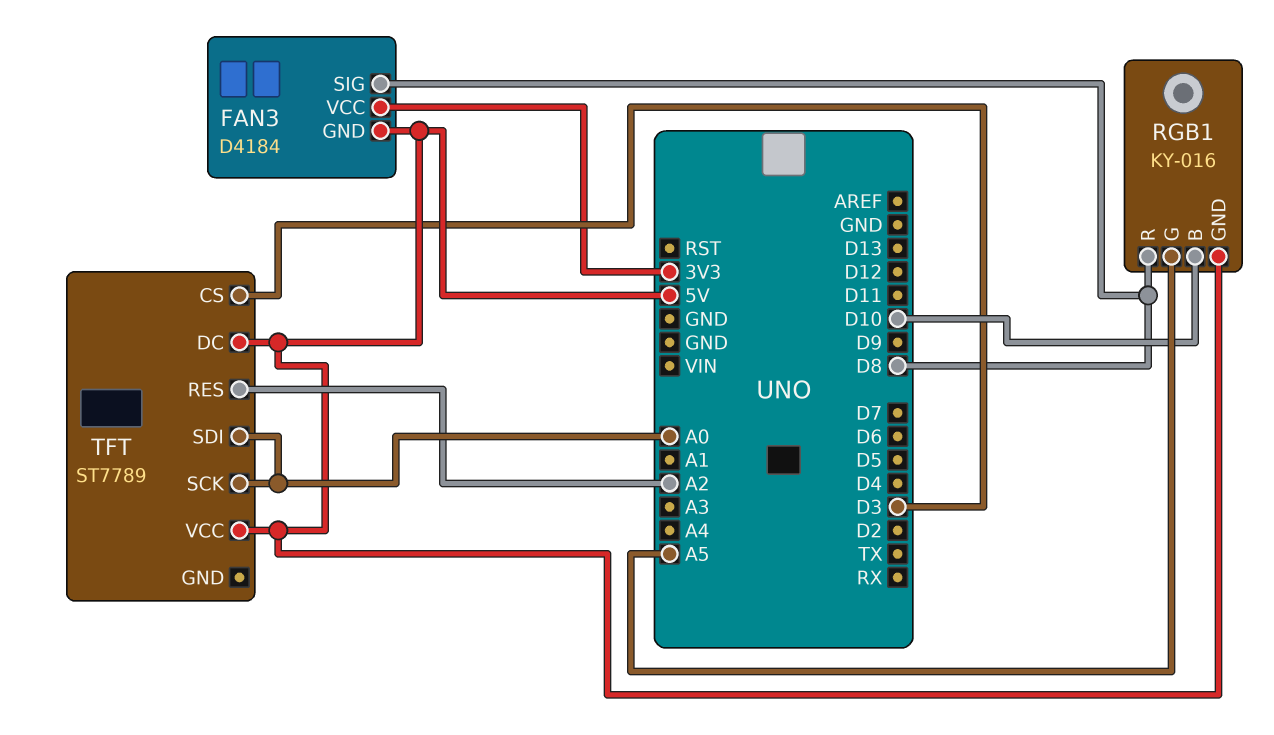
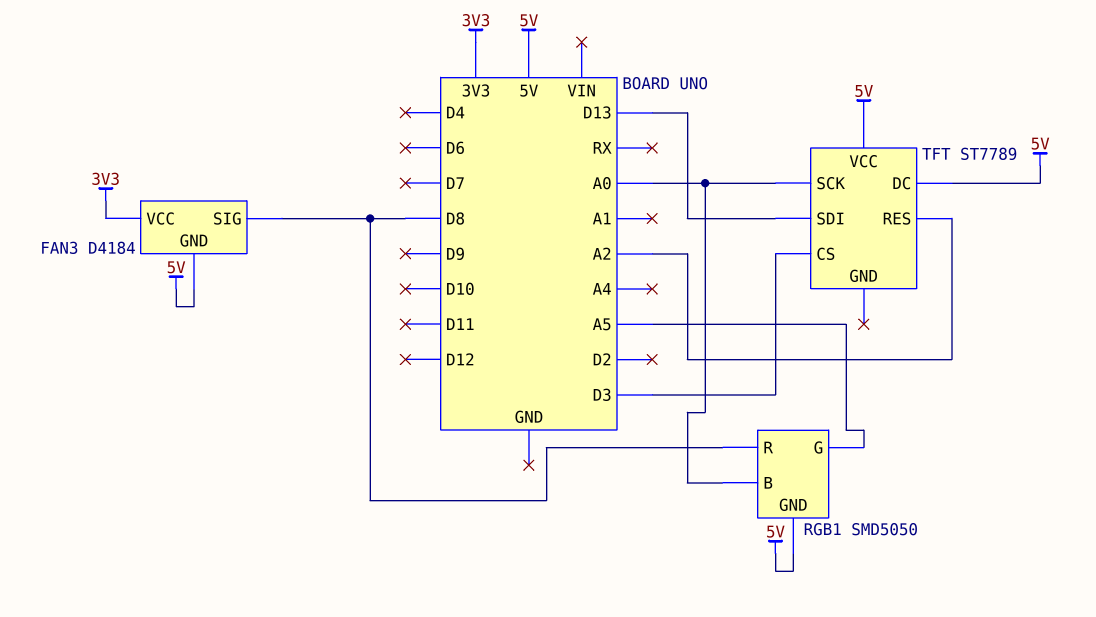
RGB1: KY-016 -> SMD5050
RGB1 pin B: D10 -> A0
TFT pin SDI: A0 -> D13

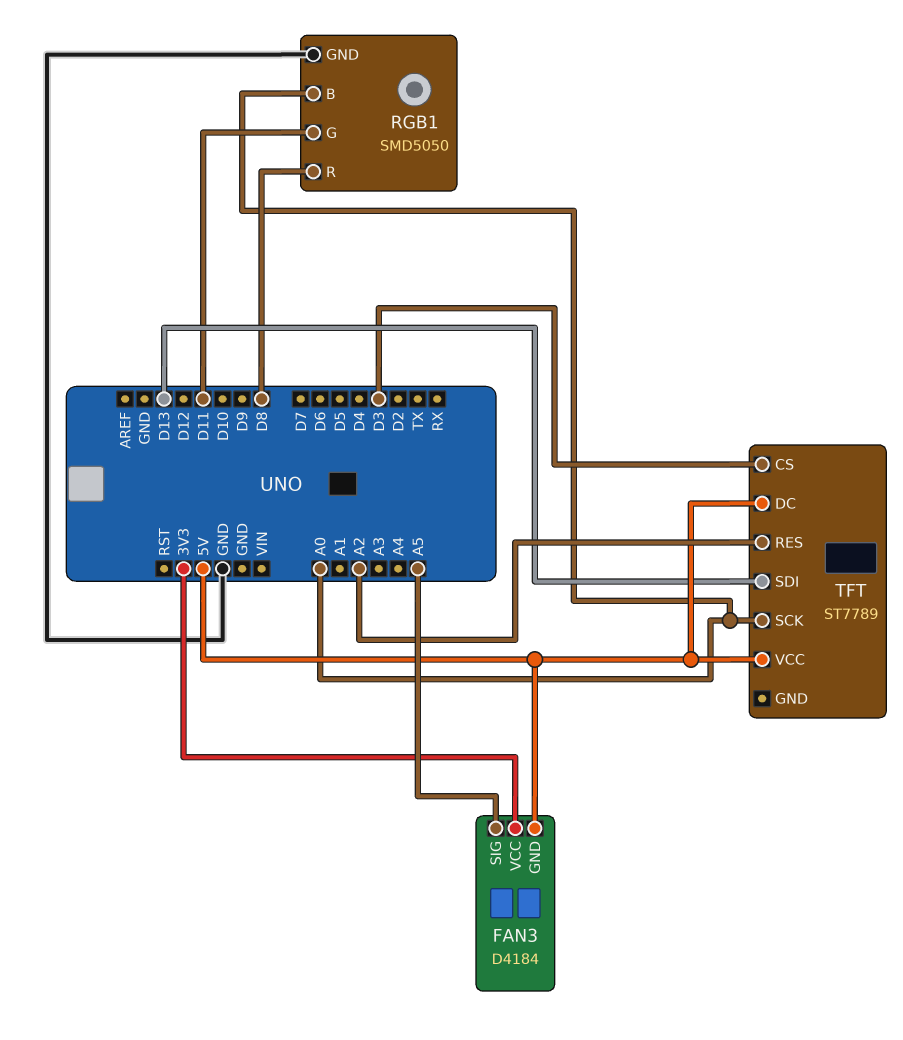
FAN3 pin SIG: D8 -> A5
RGB1 pin G: A5 -> D11
RGB1 pin GND: 5V -> GND

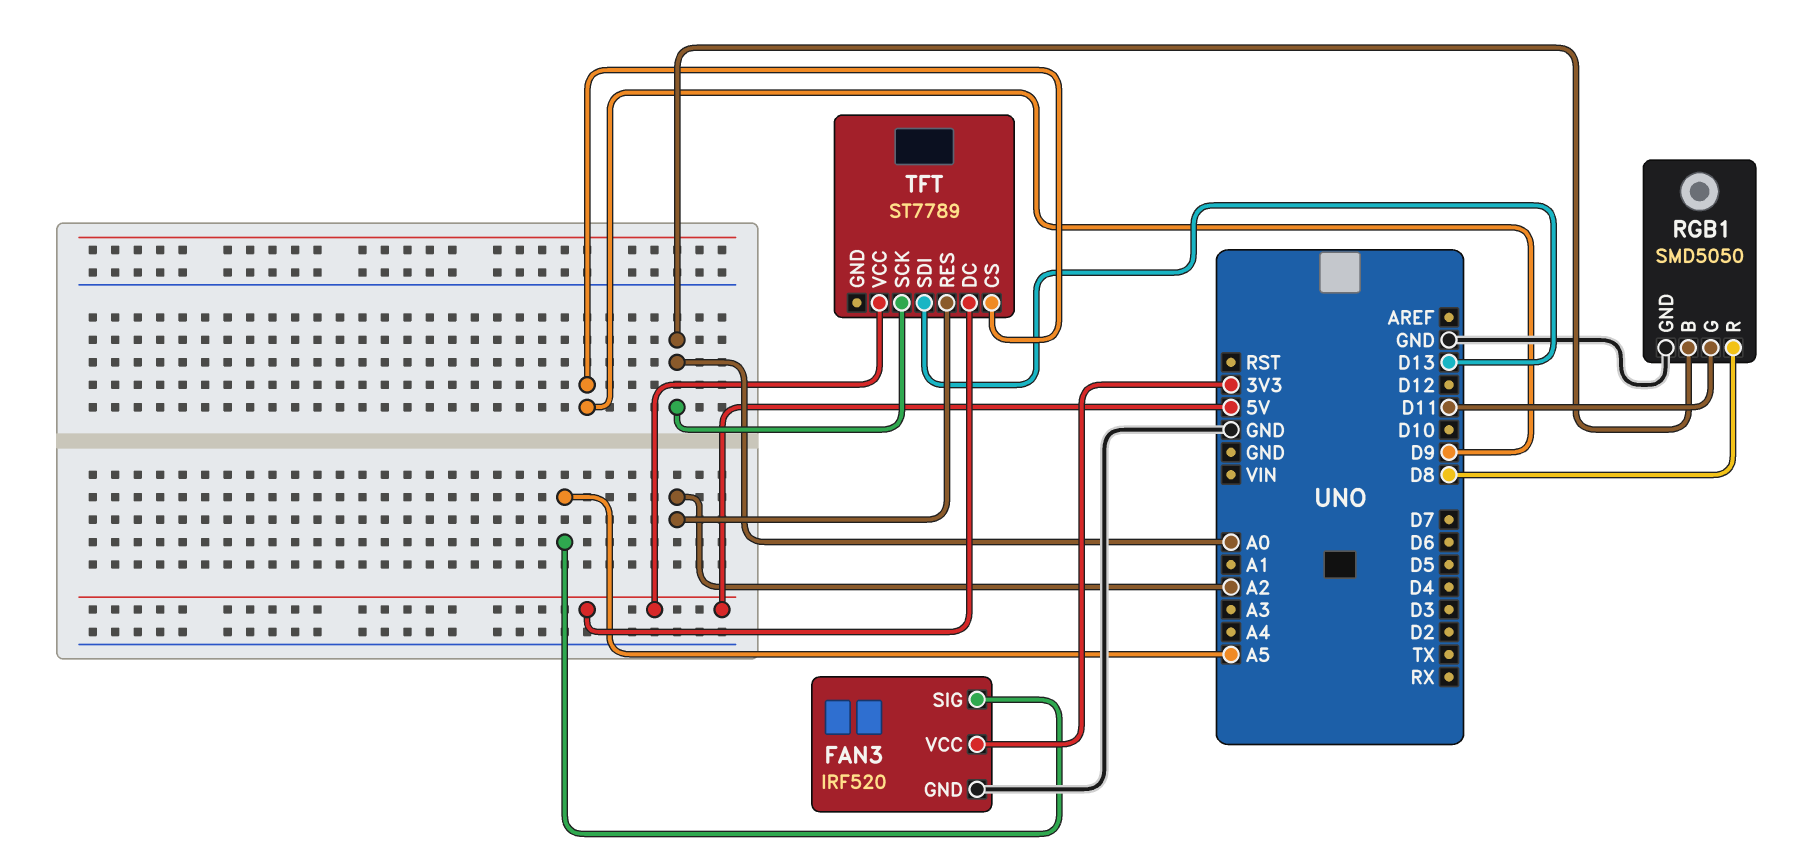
FAN3: D4184 -> IRF520
FAN3 pin GND: 5V -> GND
TFT pin CS: D3 -> D9

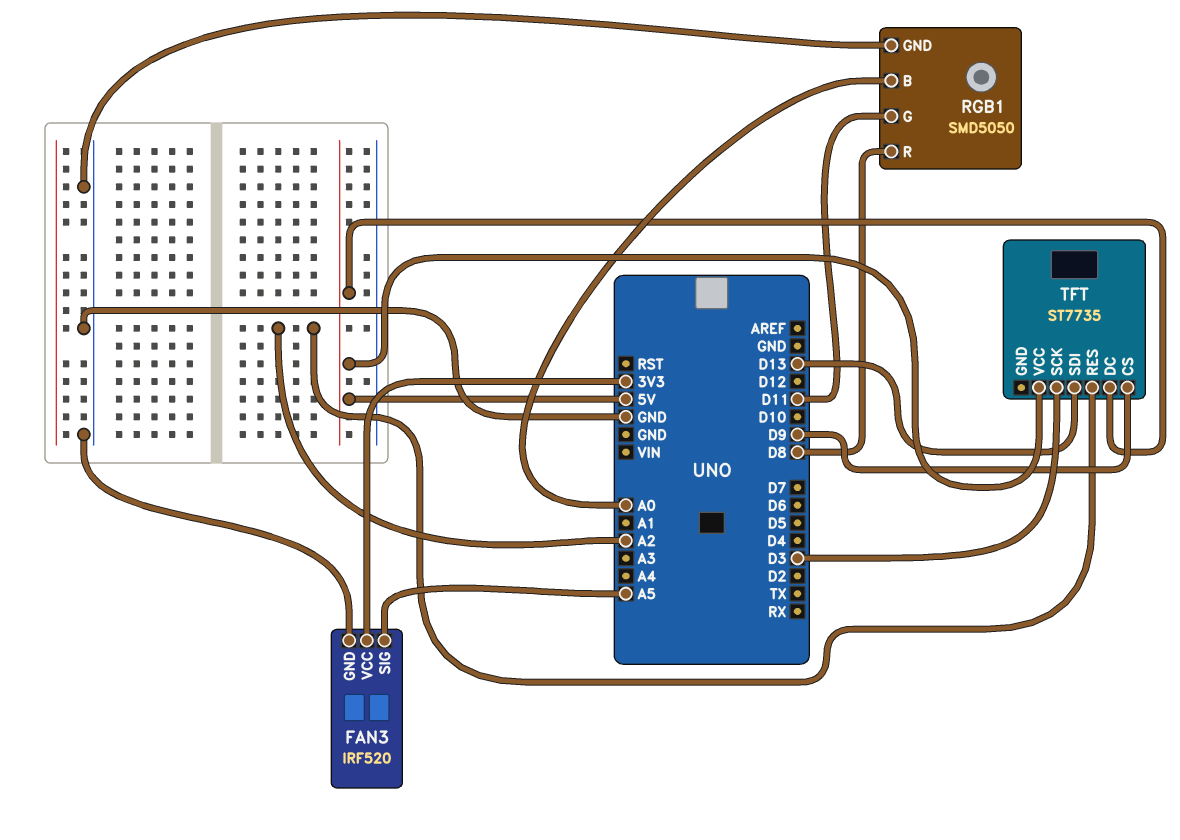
TFT: ST7789 -> ST7735
TFT pin SCK: A0 -> D3

